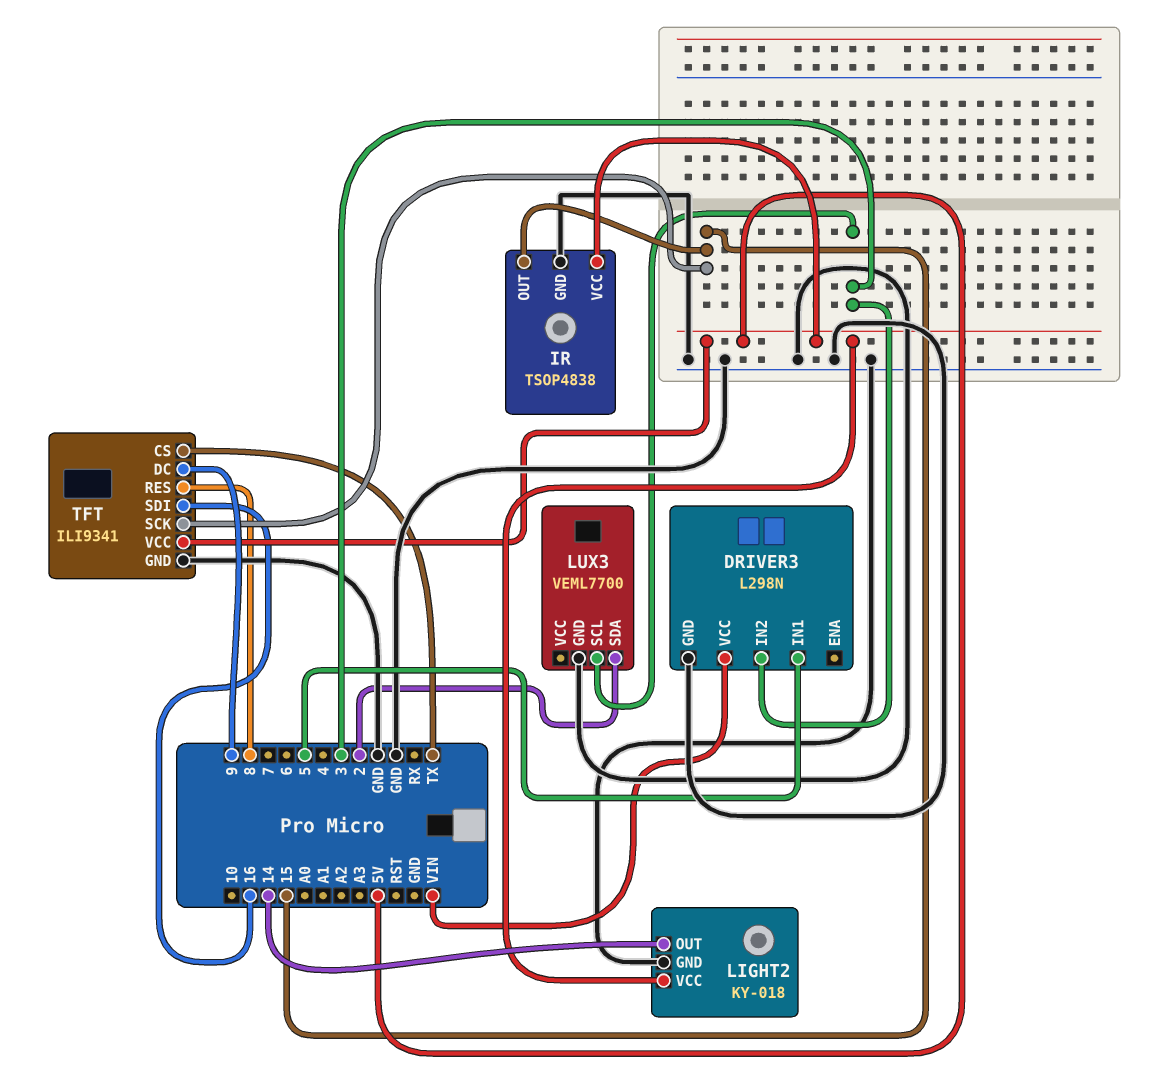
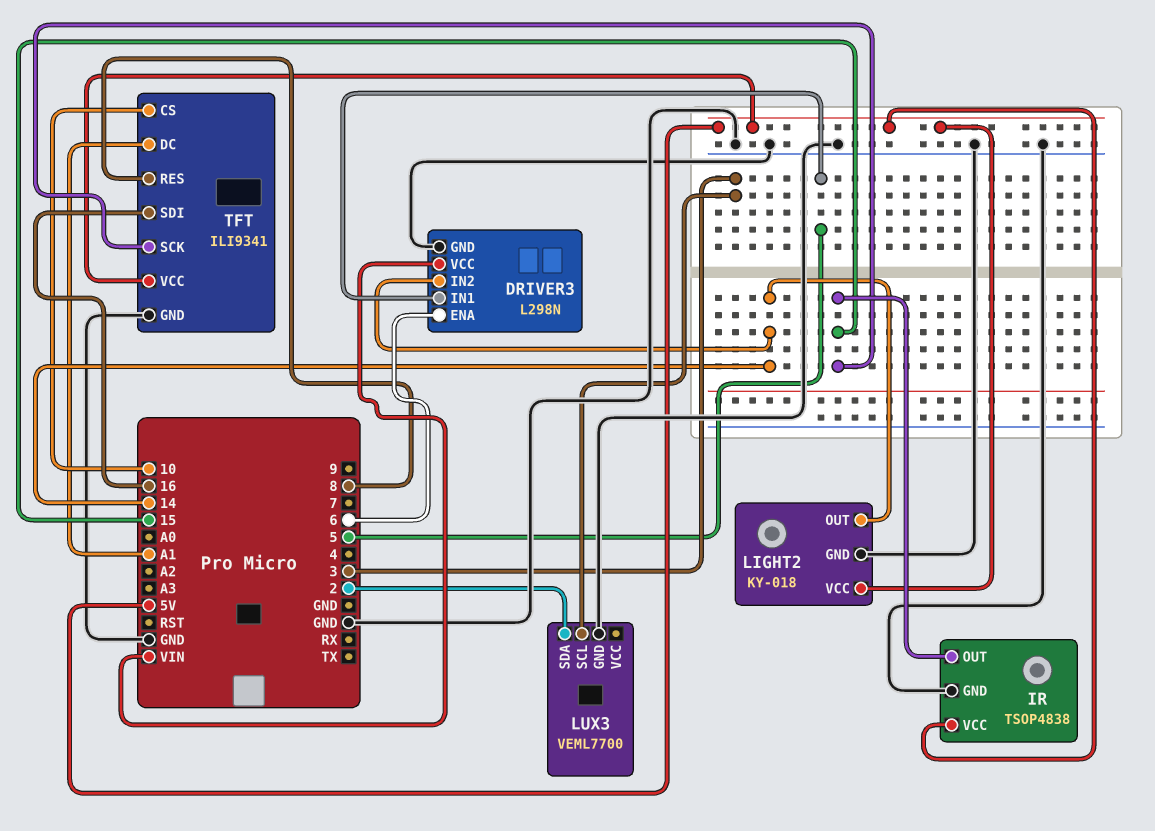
DRIVER3 pin ENA: none -> 6
DRIVER3 pin IN2: 3 -> 14
TFT pin CS: TX -> 10
TFT pin DC: 9 -> A1

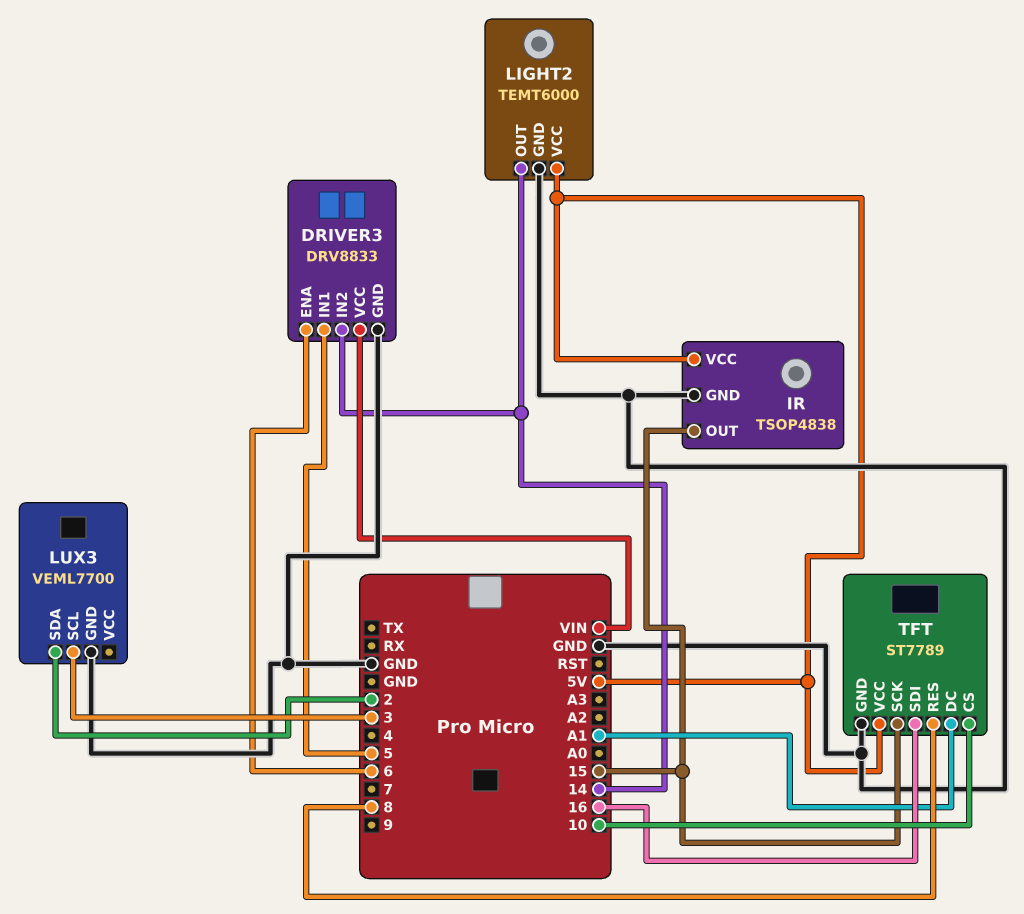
DRIVER3: L298N -> DRV8833
LIGHT2: KY-018 -> TEMT6000
TFT: ILI9341 -> ST7789

